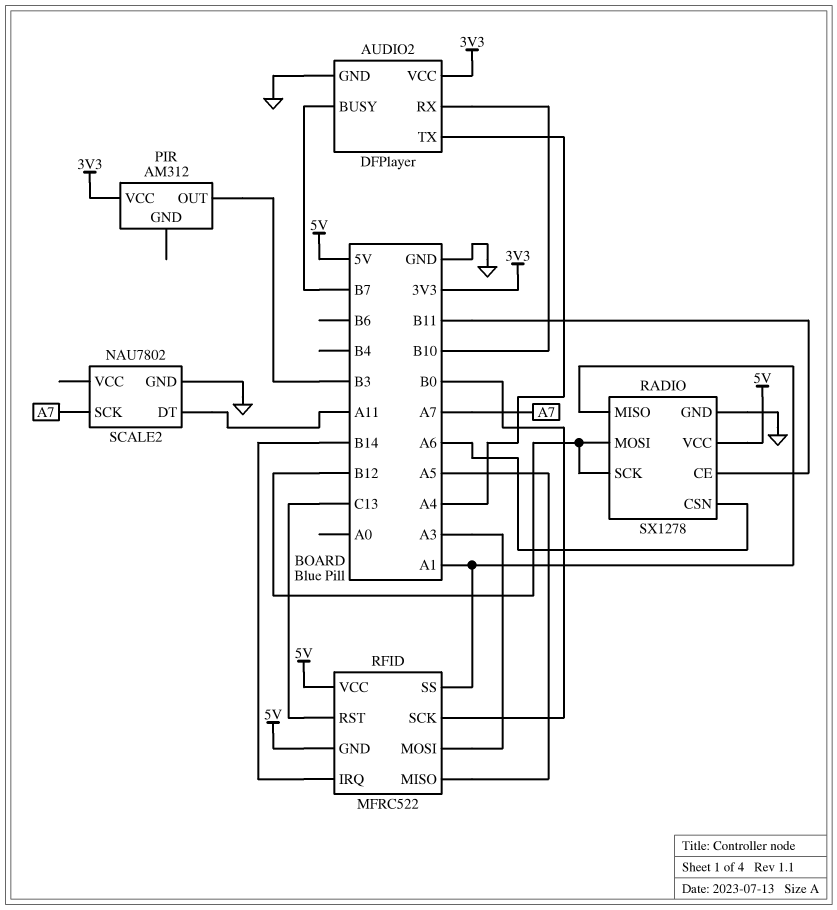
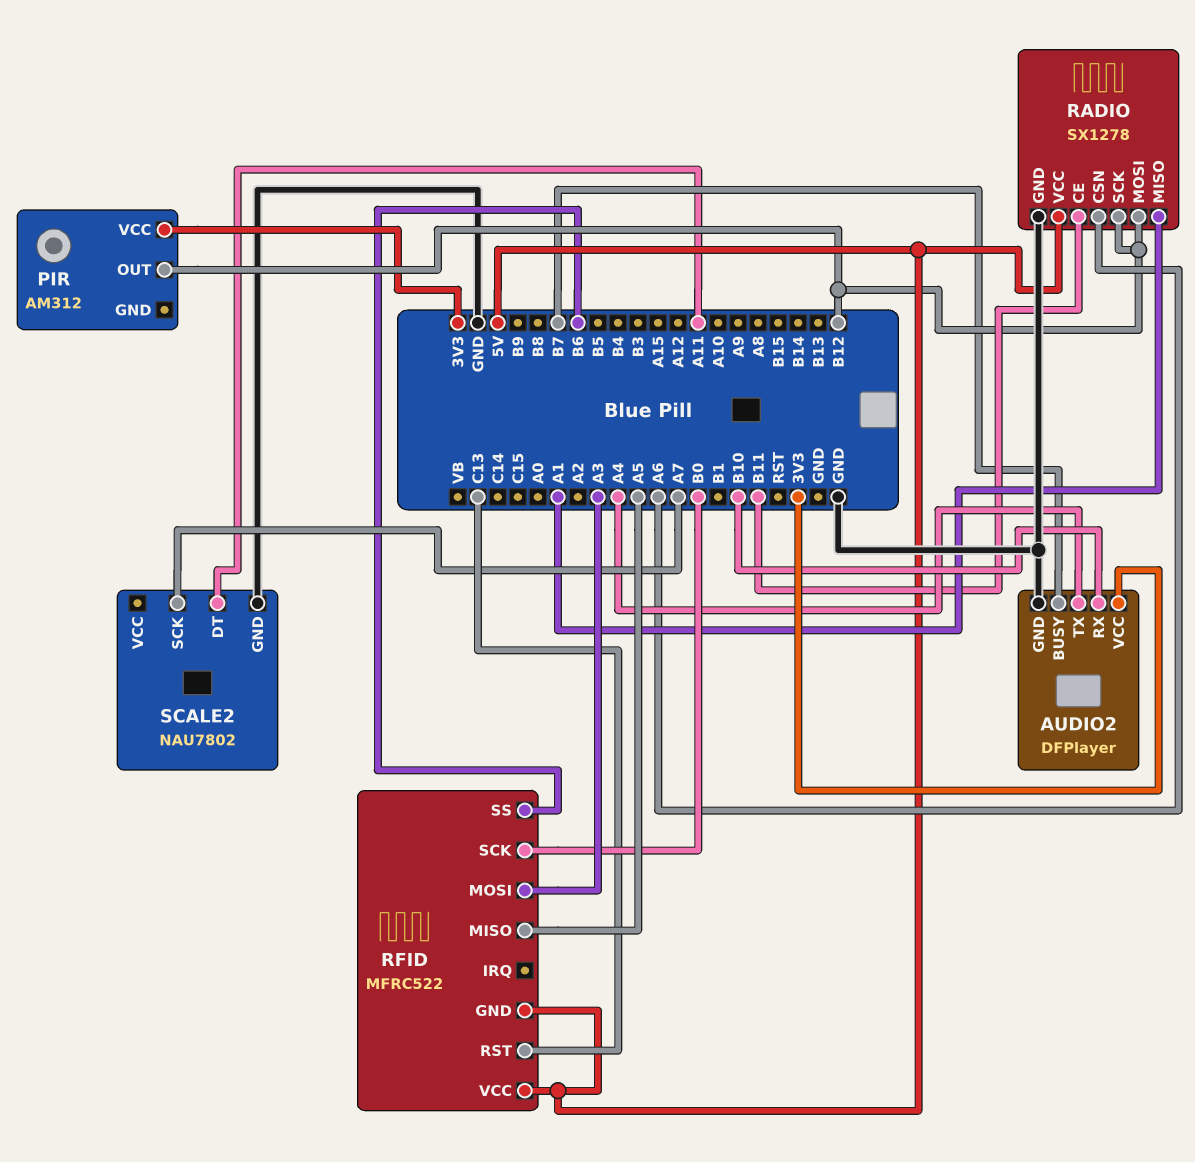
PIR pin OUT: B3 -> B12
RFID pin IRQ: B14 -> none
RFID pin SS: A1 -> B6

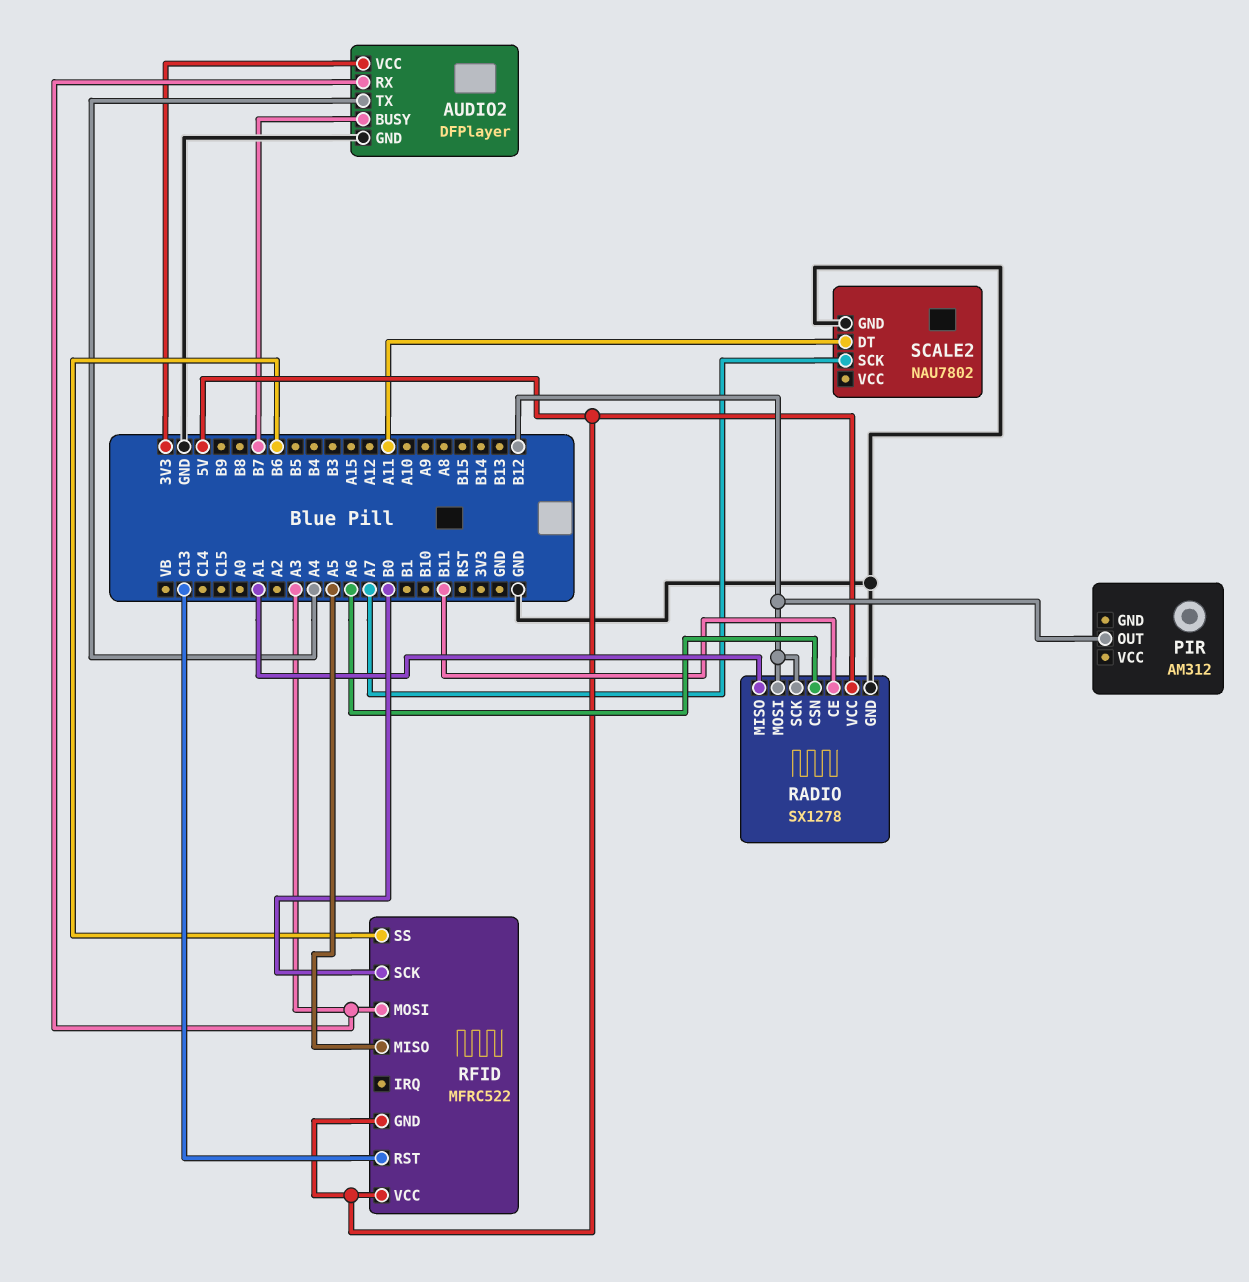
AUDIO2 pin RX: B10 -> A3
PIR pin VCC: 3V3 -> none

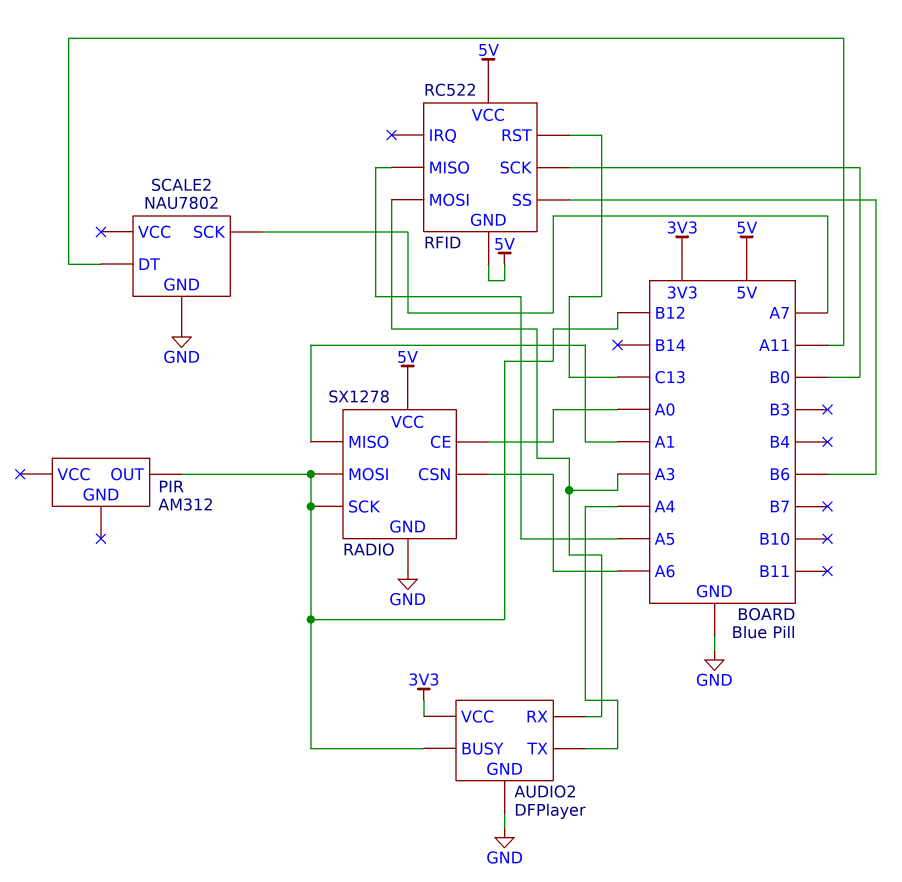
AUDIO2 pin BUSY: B7 -> B12
RADIO pin CE: B11 -> A0
RFID: MFRC522 -> RC522

